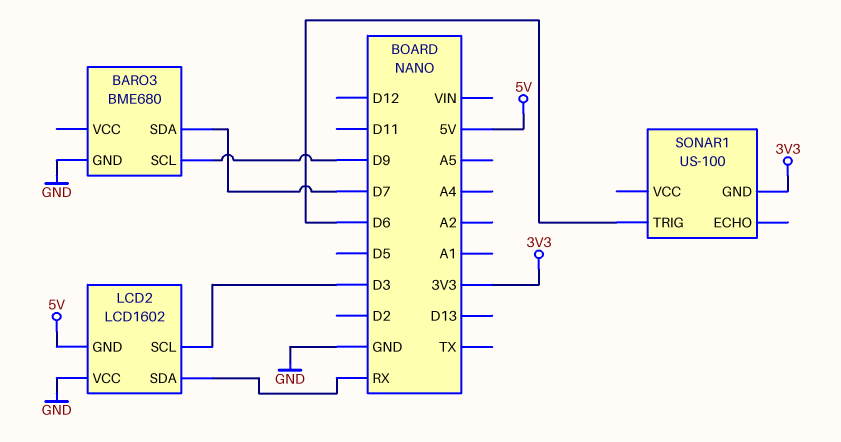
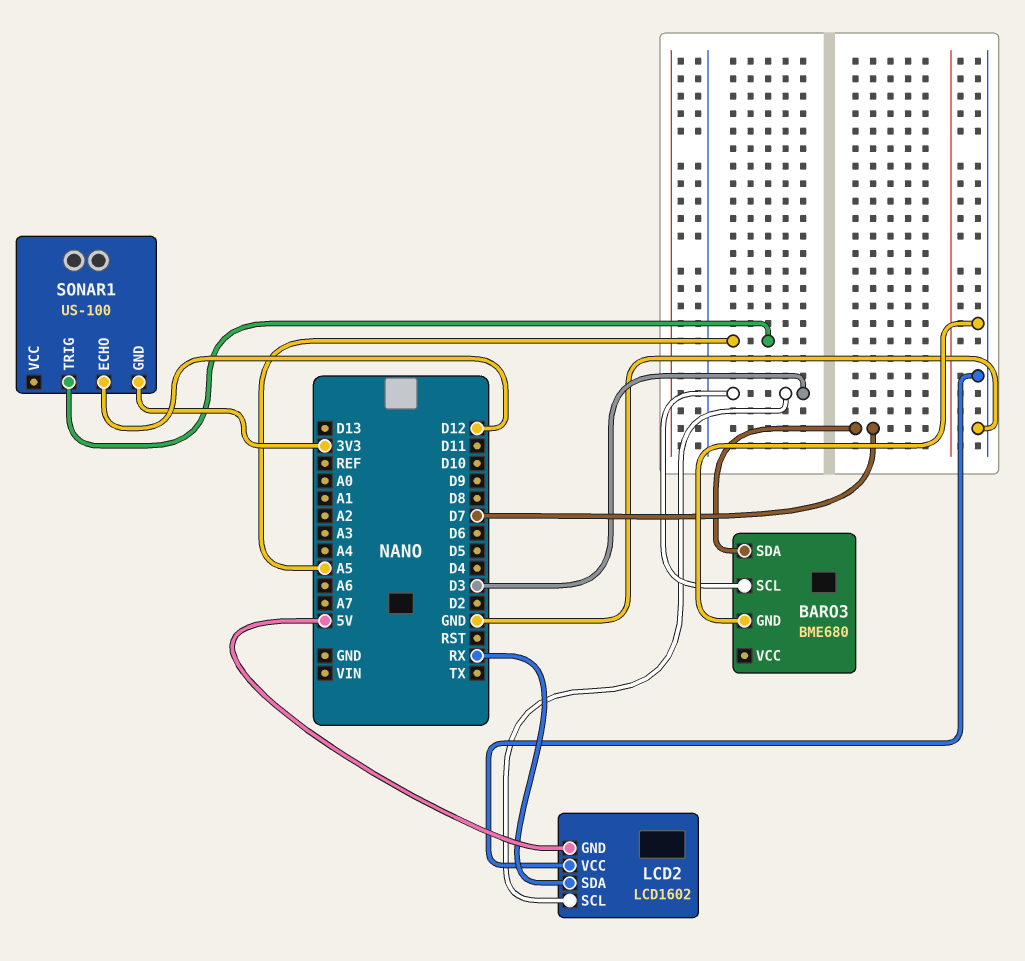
BARO3 pin SCL: D9 -> D3
SONAR1 pin ECHO: none -> D12
SONAR1 pin TRIG: D6 -> A5

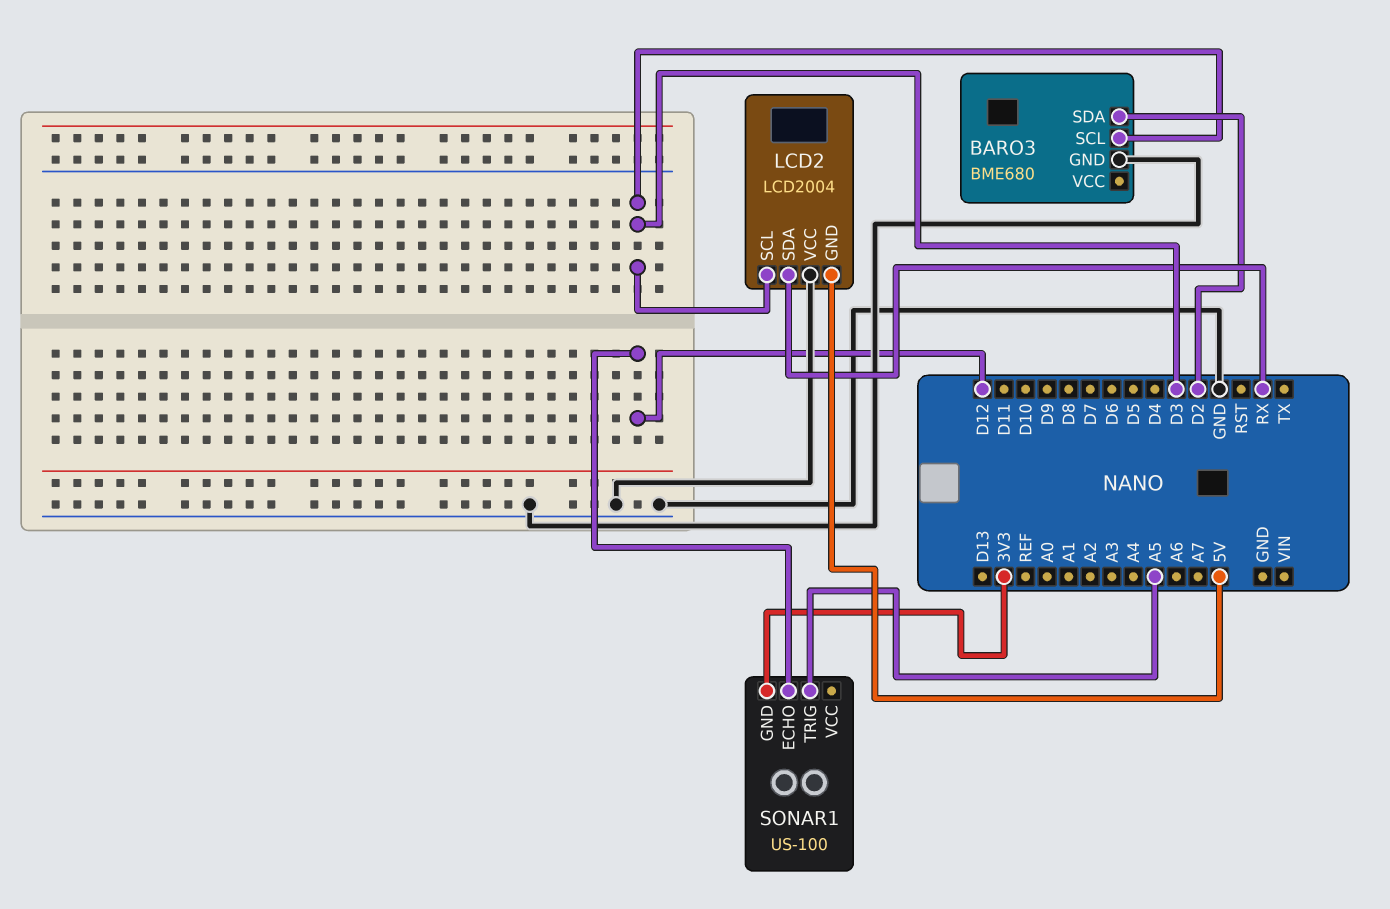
BARO3 pin SDA: D7 -> D2
LCD2: LCD1602 -> LCD2004

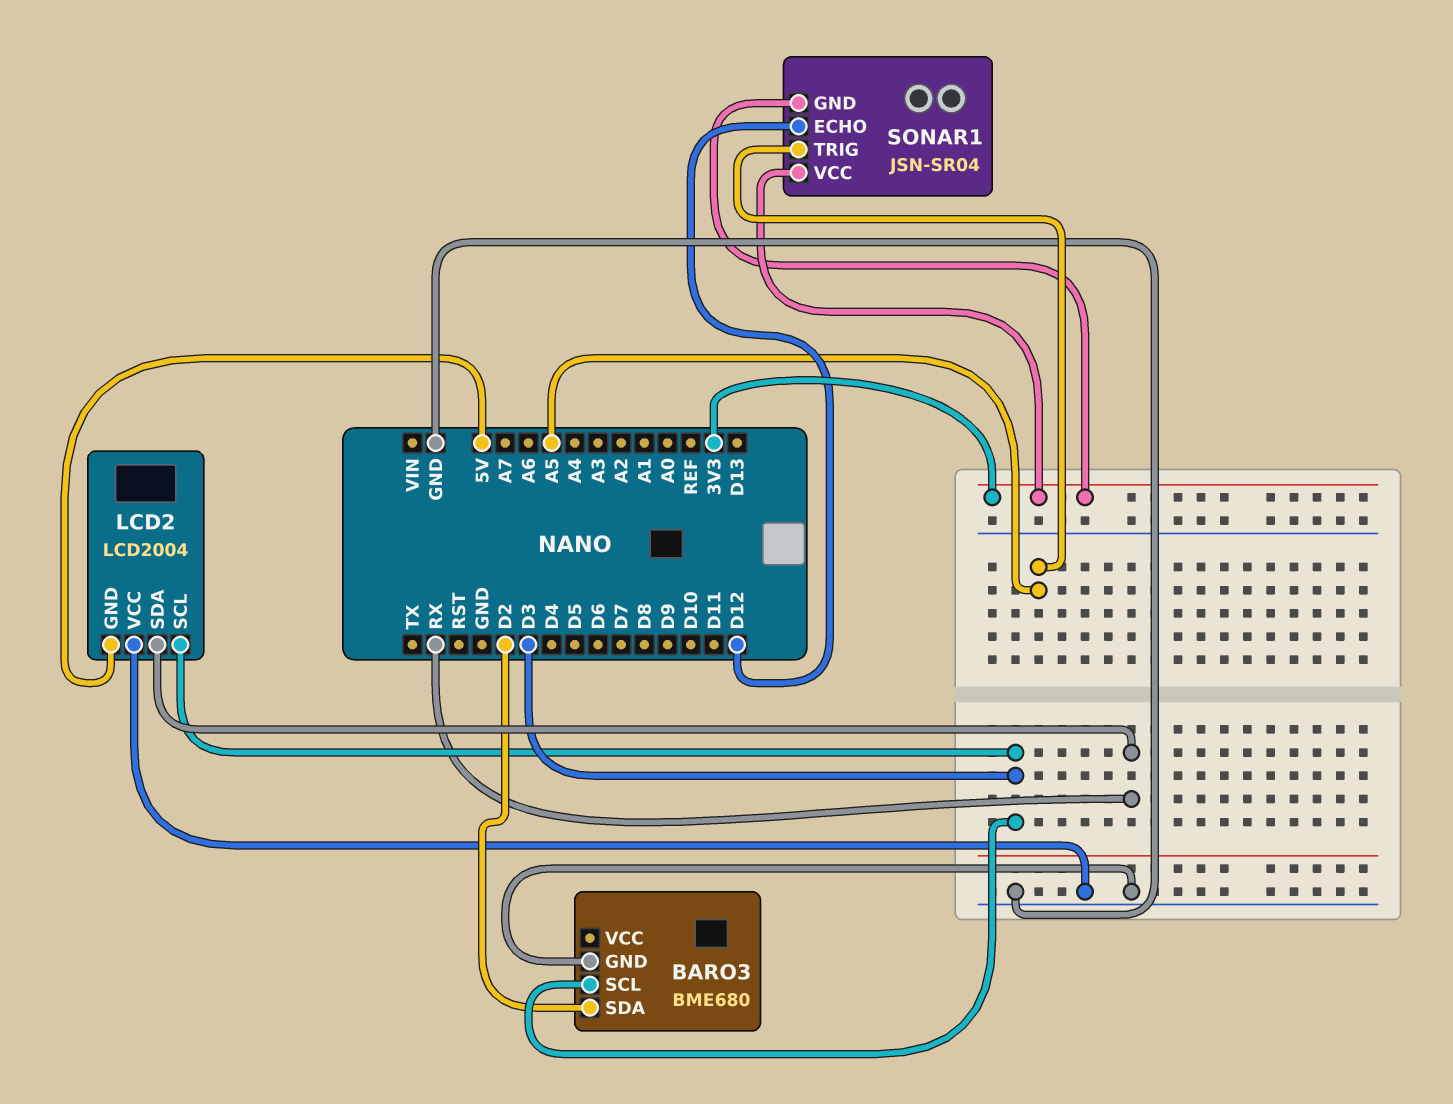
SONAR1: US-100 -> JSN-SR04
SONAR1 pin VCC: none -> 3V3

